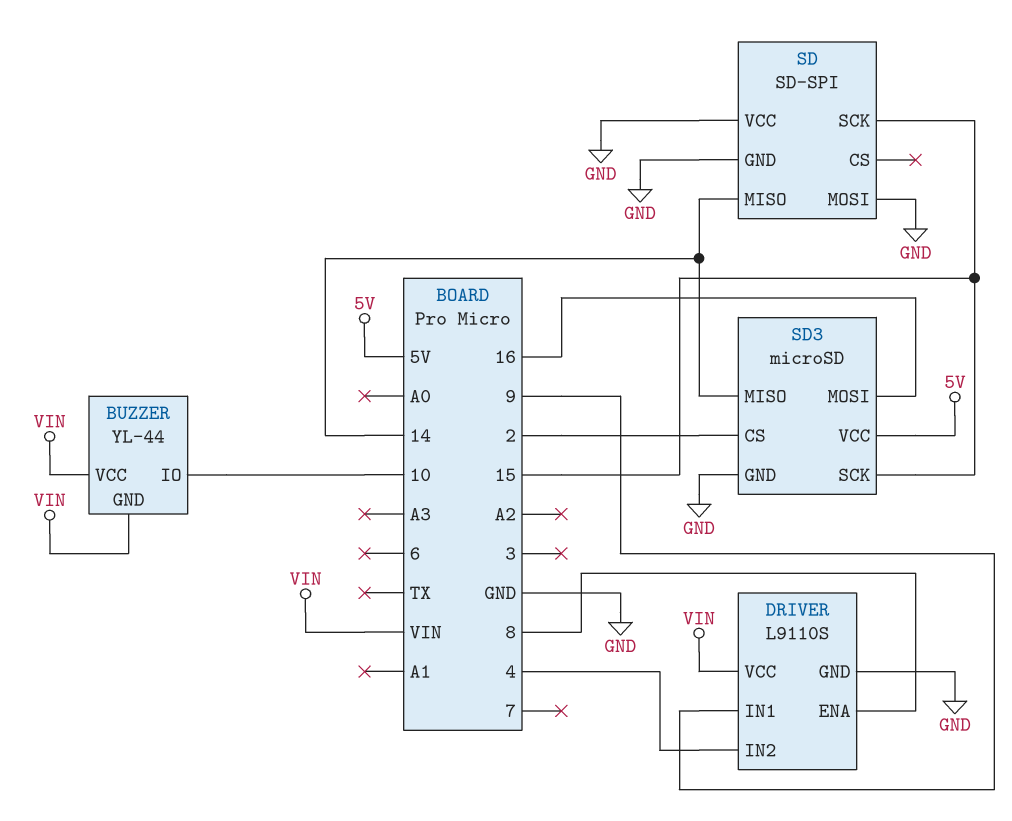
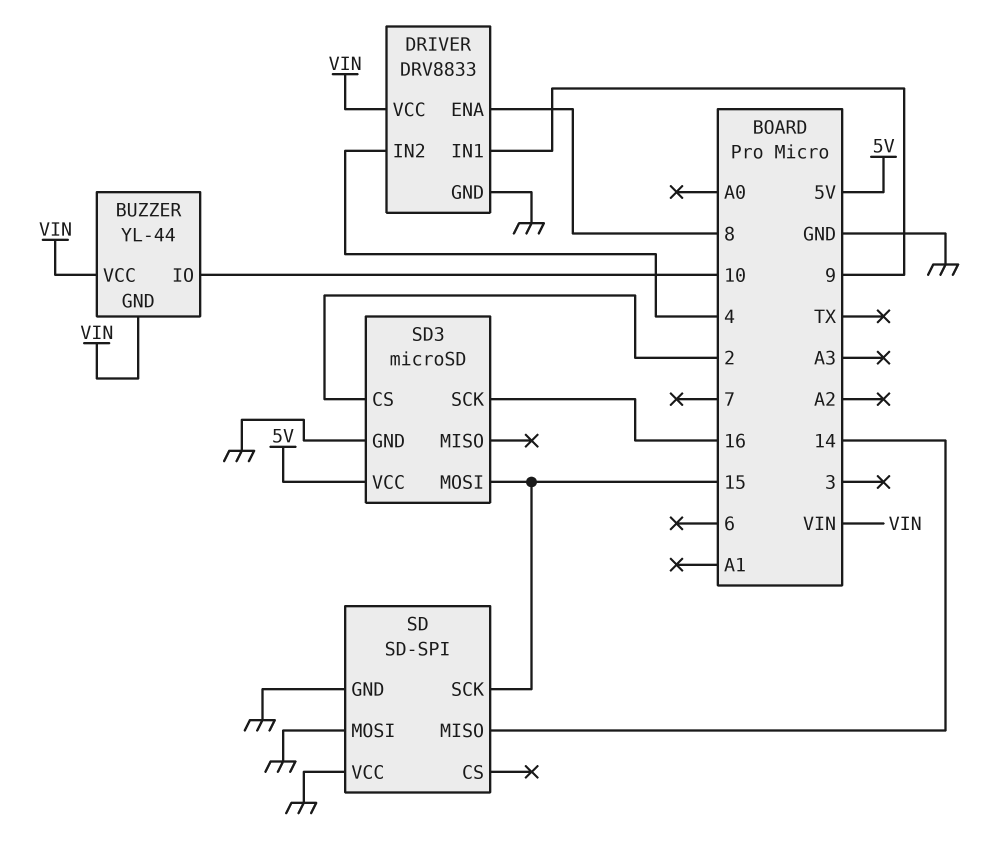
DRIVER: L9110S -> DRV8833
SD3 pin MISO: 14 -> none
SD3 pin MOSI: 16 -> 15
SD3 pin SCK: 15 -> 16

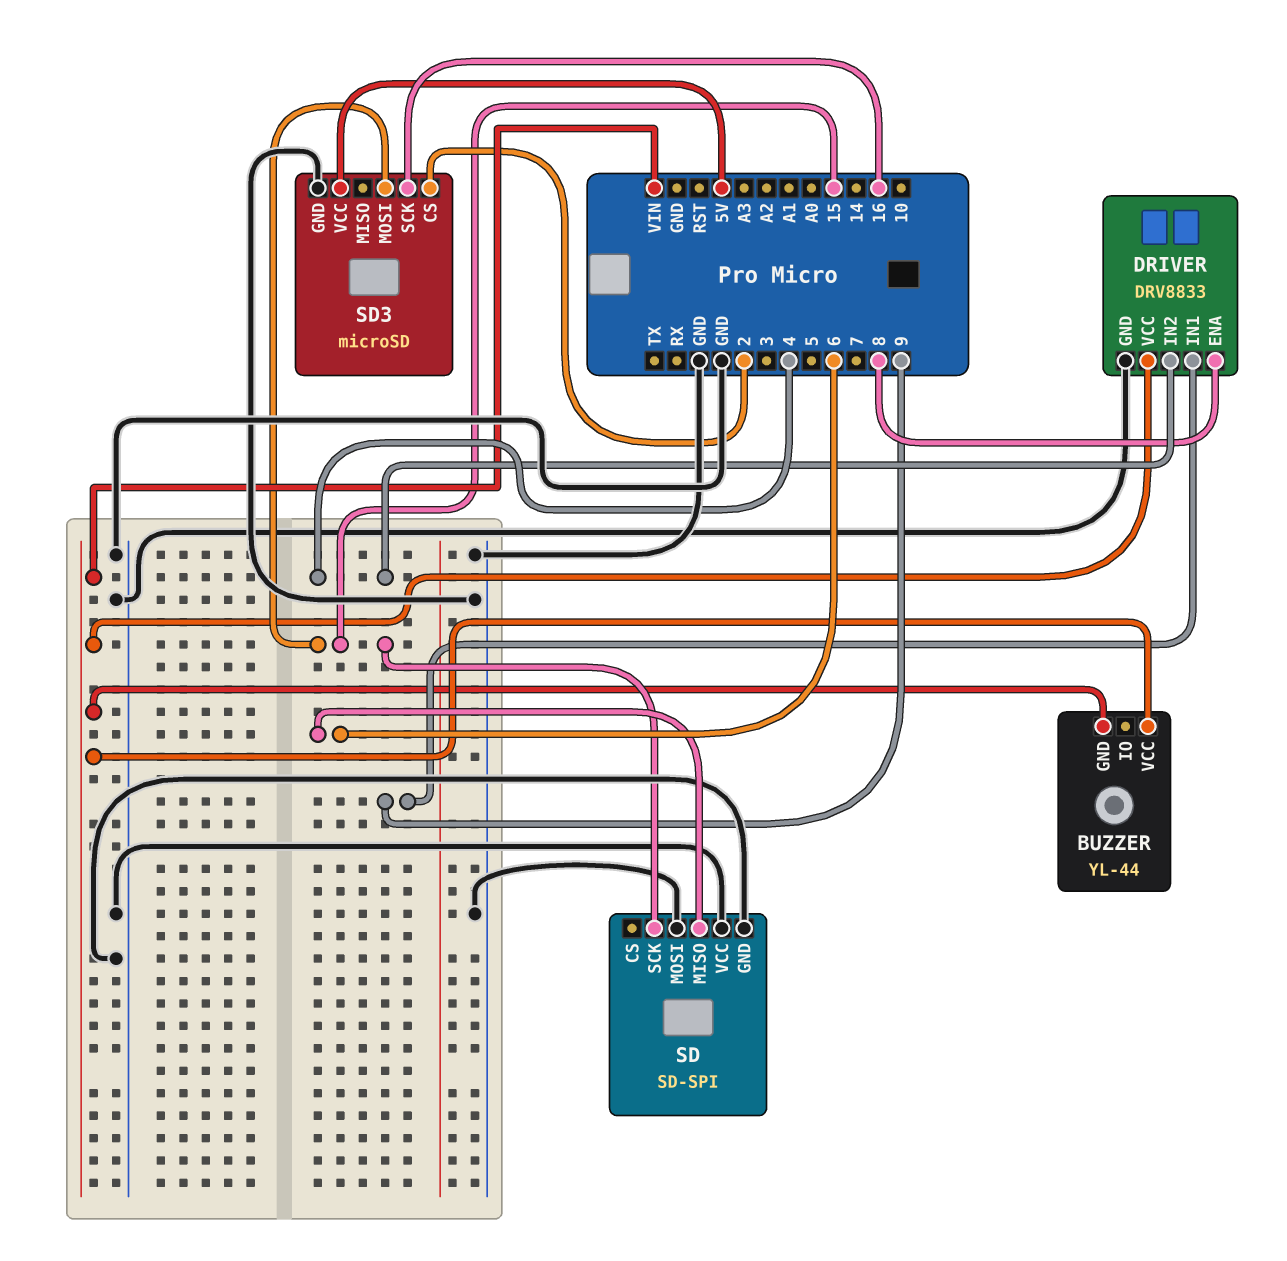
BUZZER pin IO: 10 -> none
SD pin MISO: 14 -> 6

